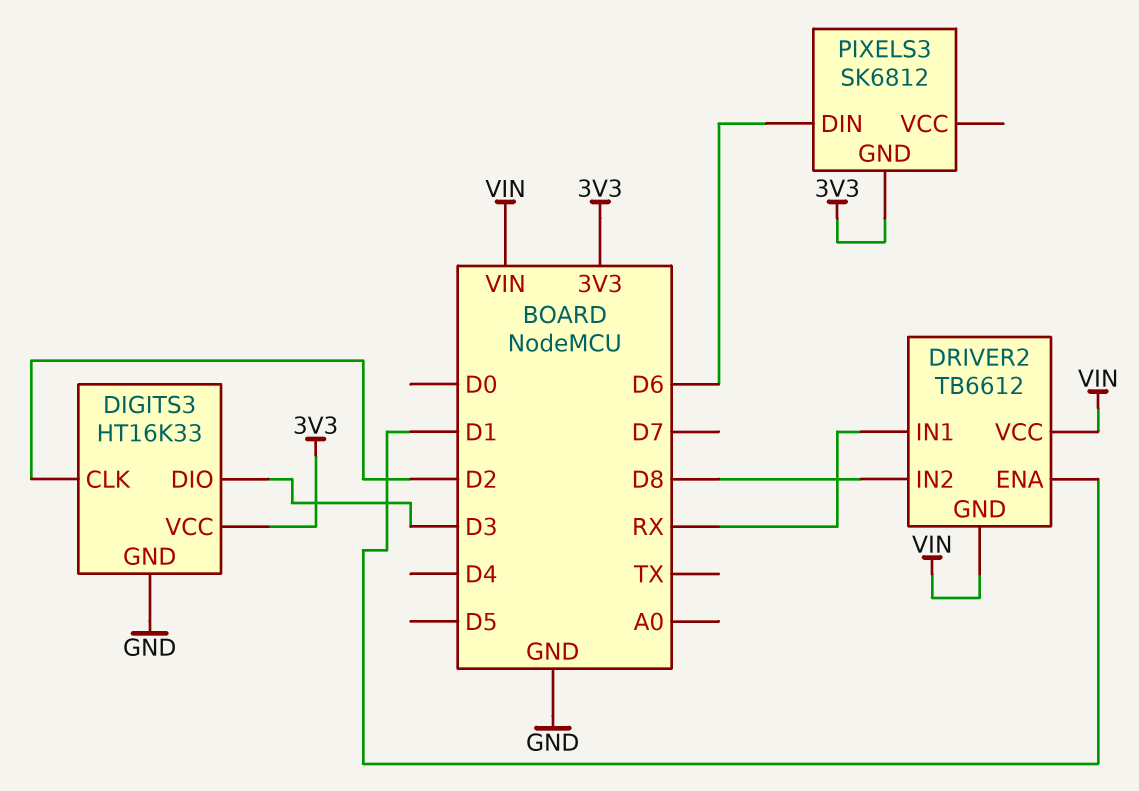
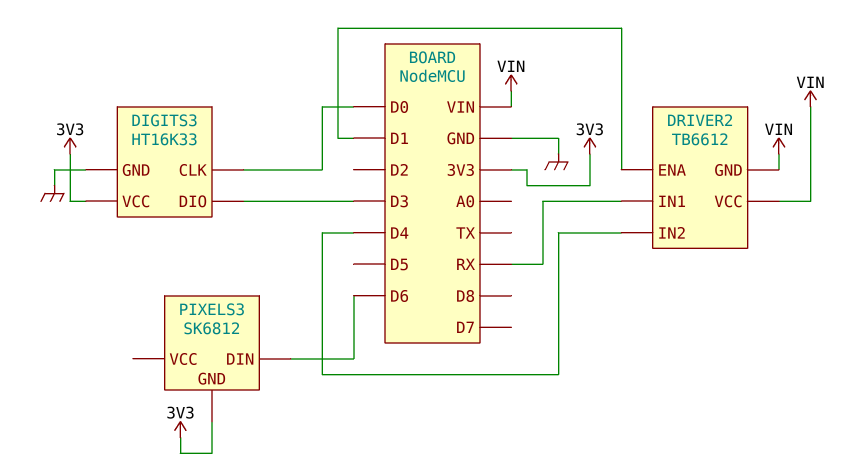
DIGITS3 pin CLK: D2 -> D0
DRIVER2 pin IN2: D8 -> D4

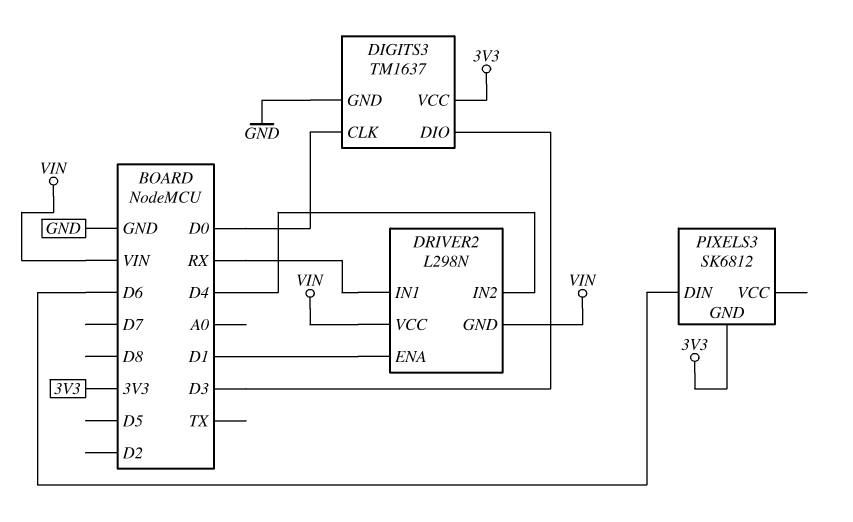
DIGITS3: HT16K33 -> TM1637
DRIVER2: TB6612 -> L298N

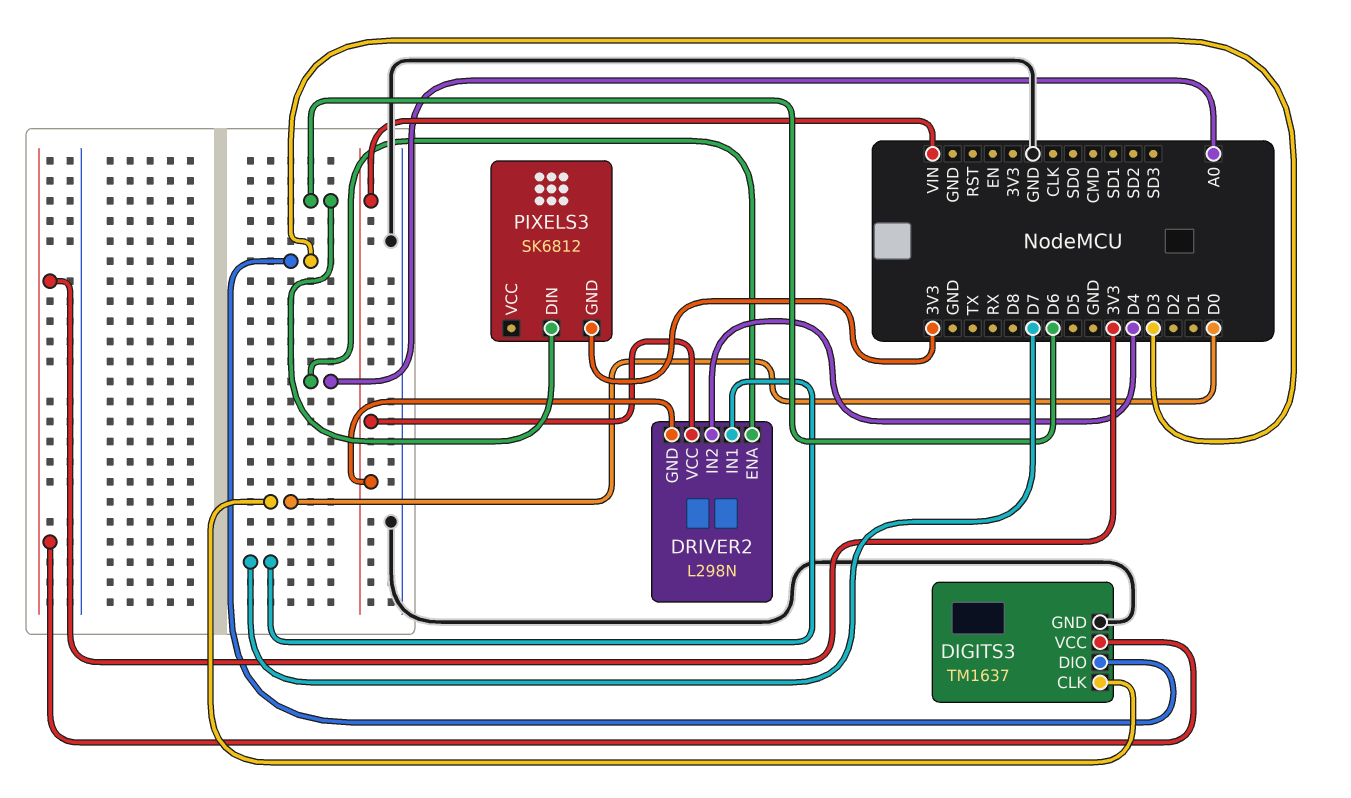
DRIVER2 pin ENA: D1 -> A0
DRIVER2 pin IN1: RX -> D7

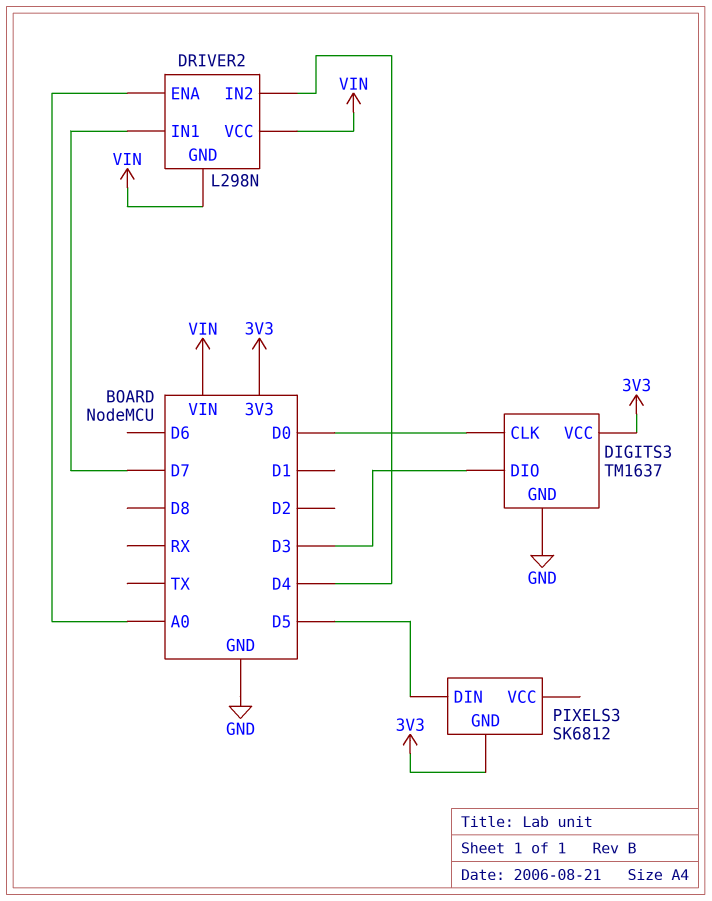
PIXELS3 pin DIN: D6 -> D5

